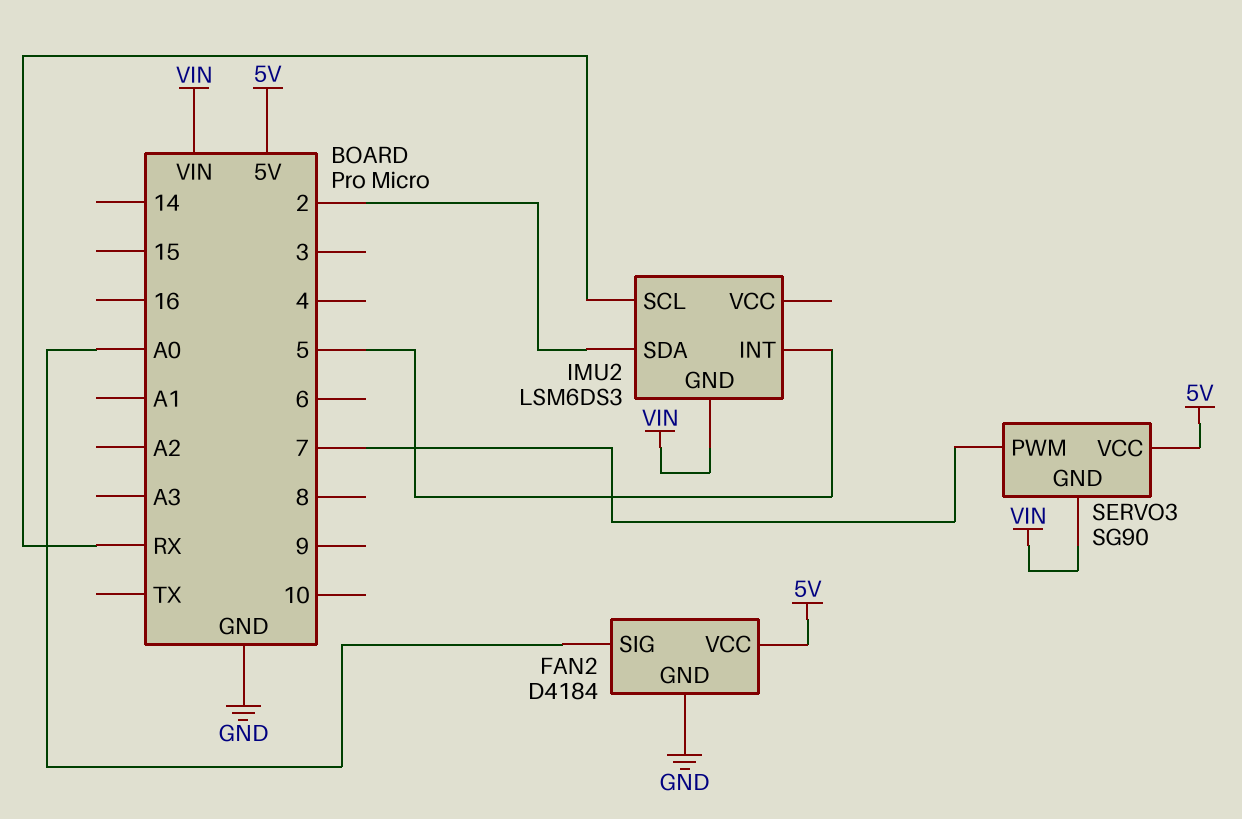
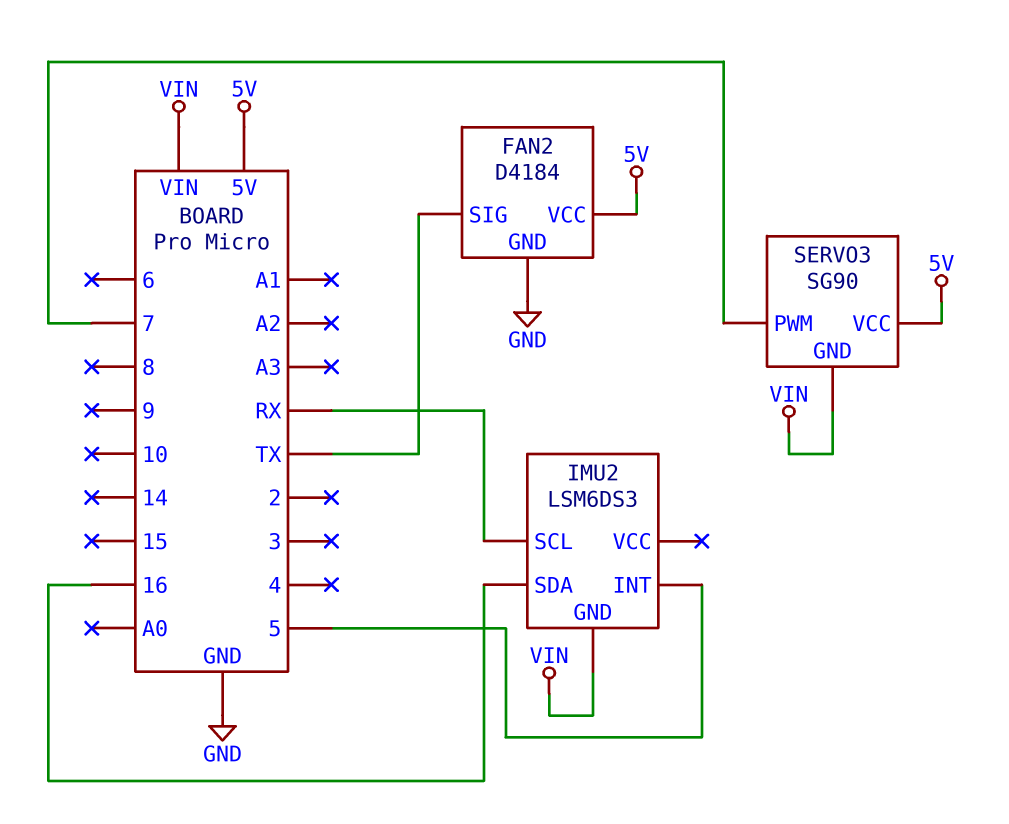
FAN2 pin SIG: A0 -> TX
IMU2 pin SDA: 2 -> 16

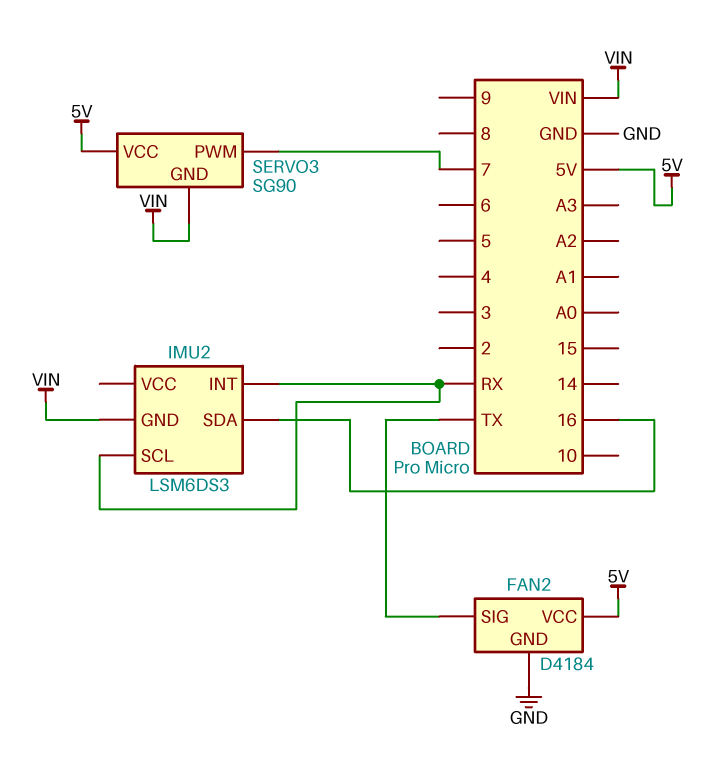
IMU2 pin INT: 5 -> RX

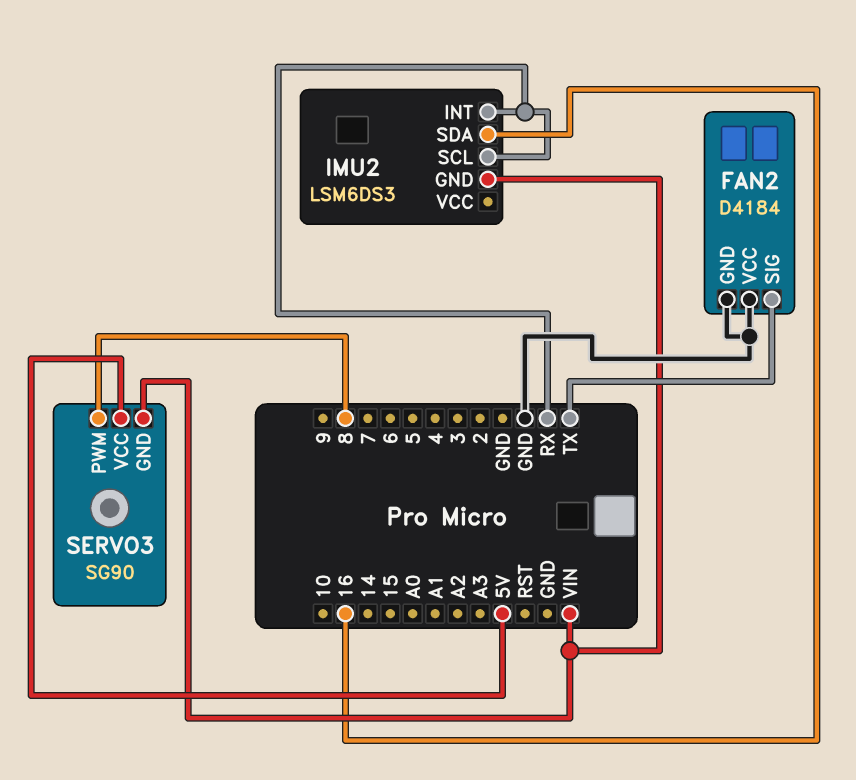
FAN2 pin VCC: 5V -> GND
SERVO3 pin PWM: 7 -> 8

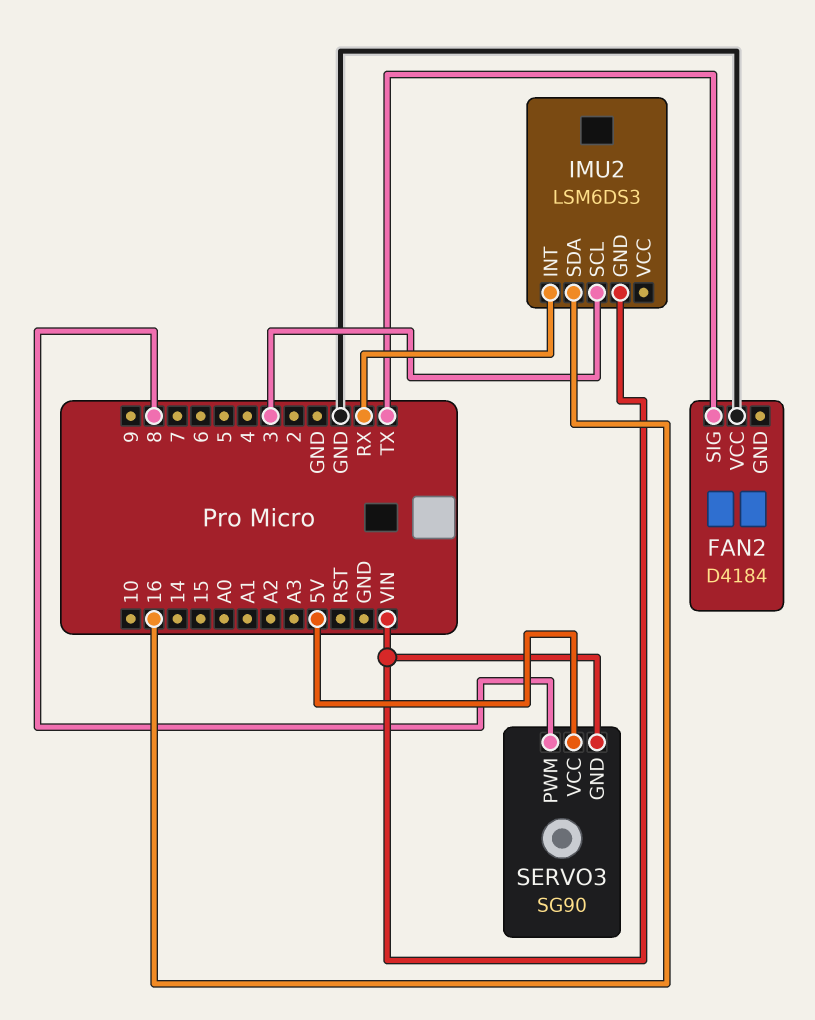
FAN2 pin GND: GND -> none
IMU2 pin SCL: RX -> 3

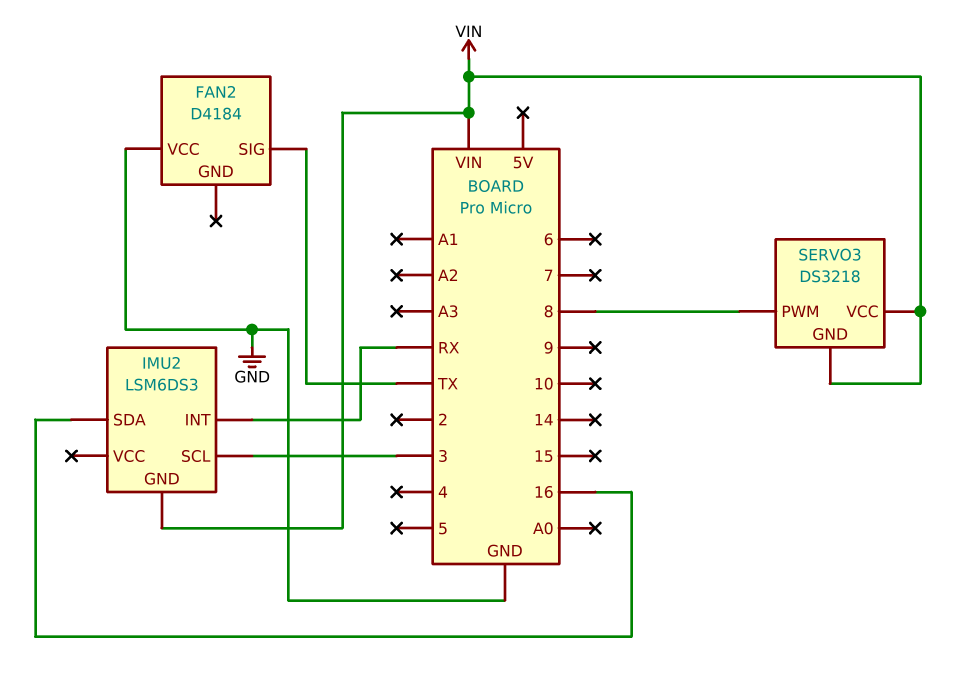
SERVO3: SG90 -> DS3218
SERVO3 pin VCC: 5V -> VIN

